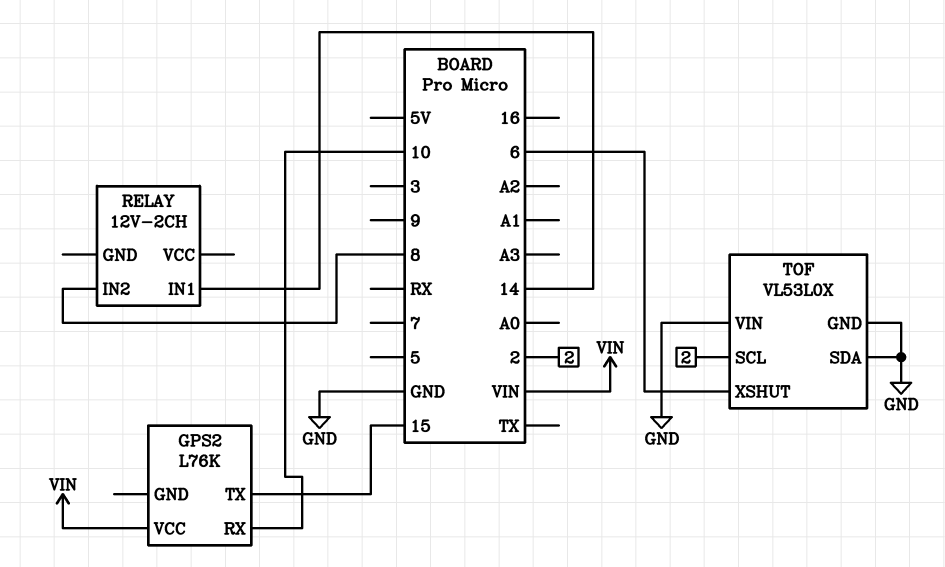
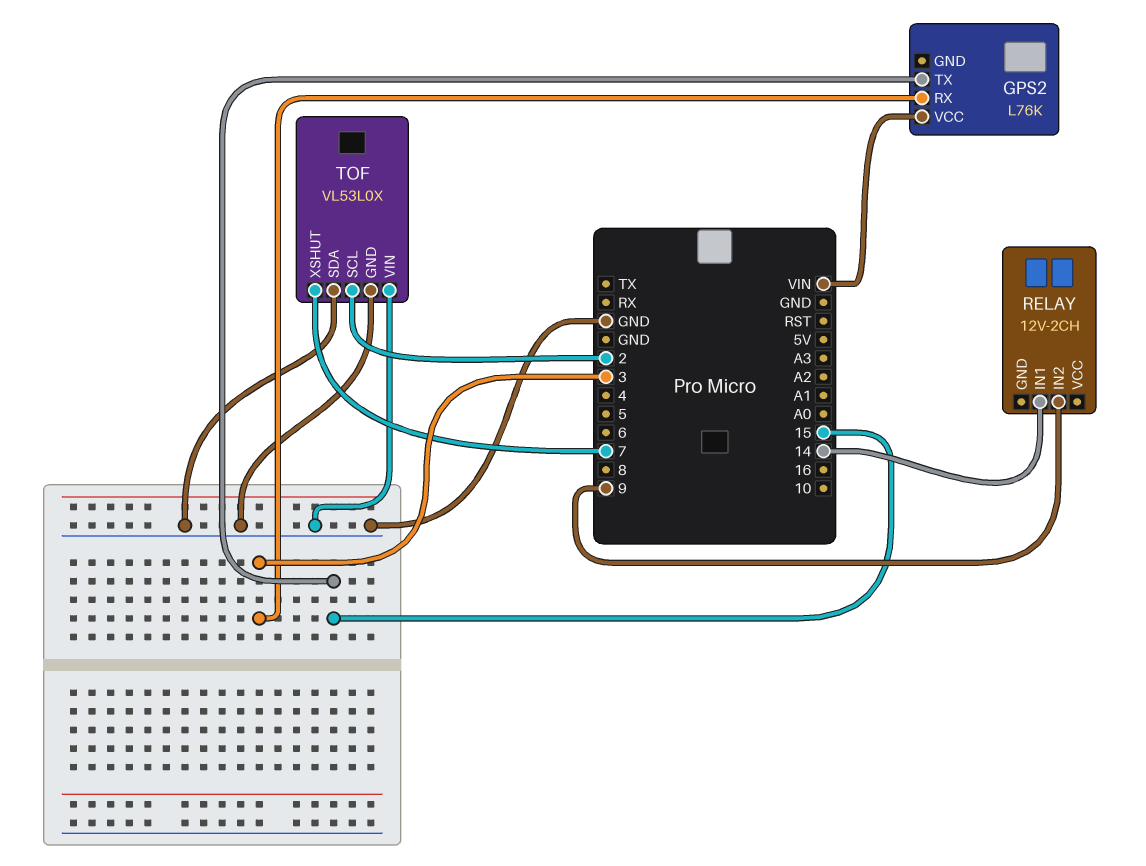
GPS2 pin RX: 10 -> 3
RELAY pin IN2: 8 -> 9
TOF pin XSHUT: 6 -> 7

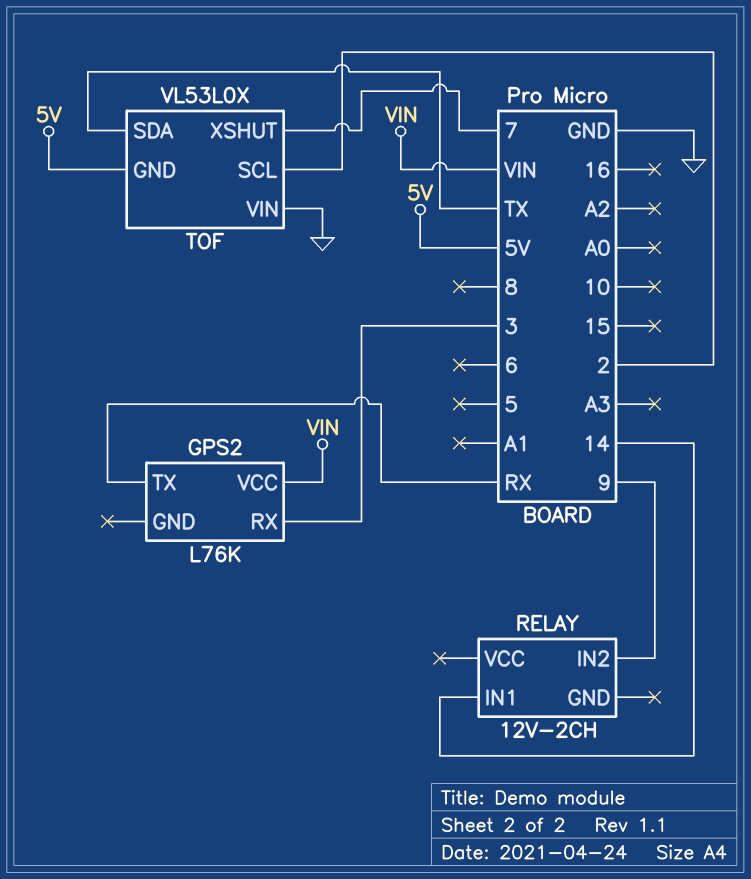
GPS2 pin TX: 15 -> RX
TOF pin GND: GND -> 5V
TOF pin SDA: GND -> TX

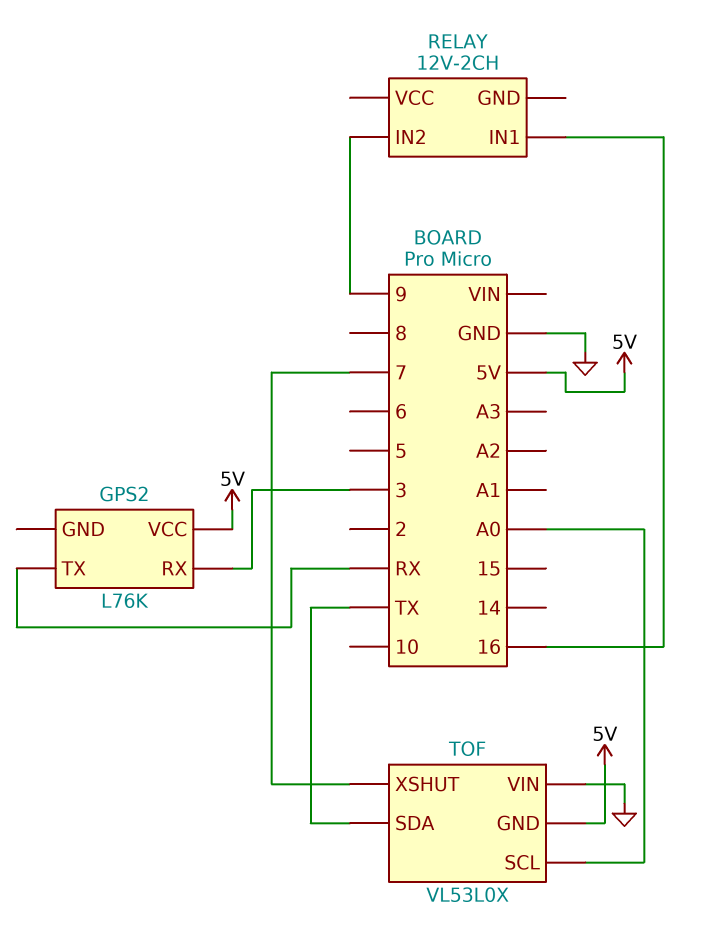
GPS2 pin VCC: VIN -> 5V
RELAY pin IN1: 14 -> 16
TOF pin SCL: 2 -> A0

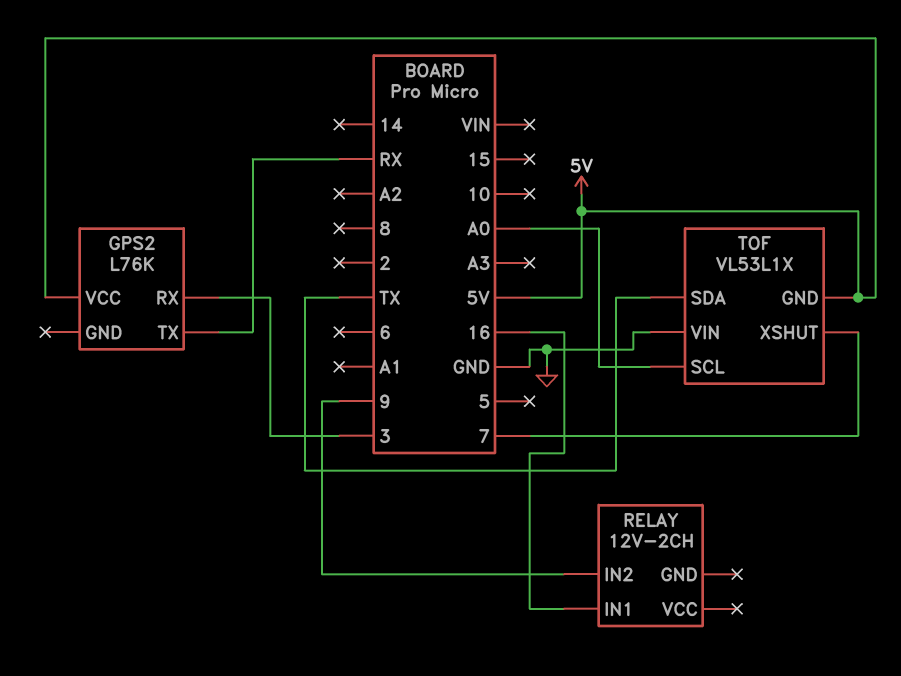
TOF: VL53L0X -> VL53L1X

